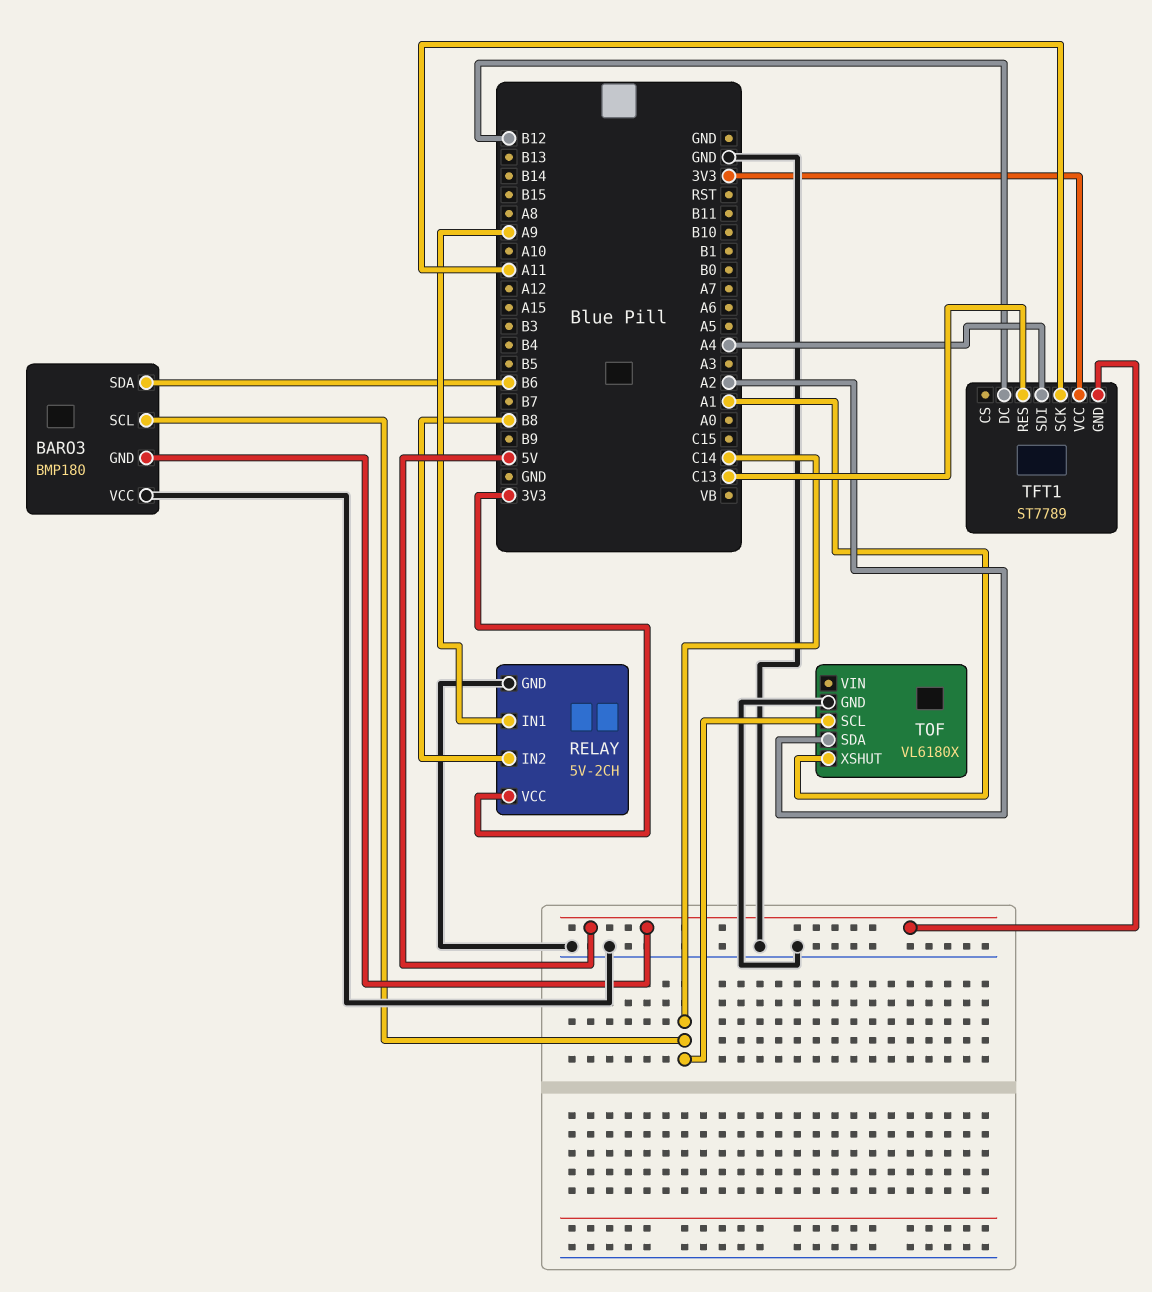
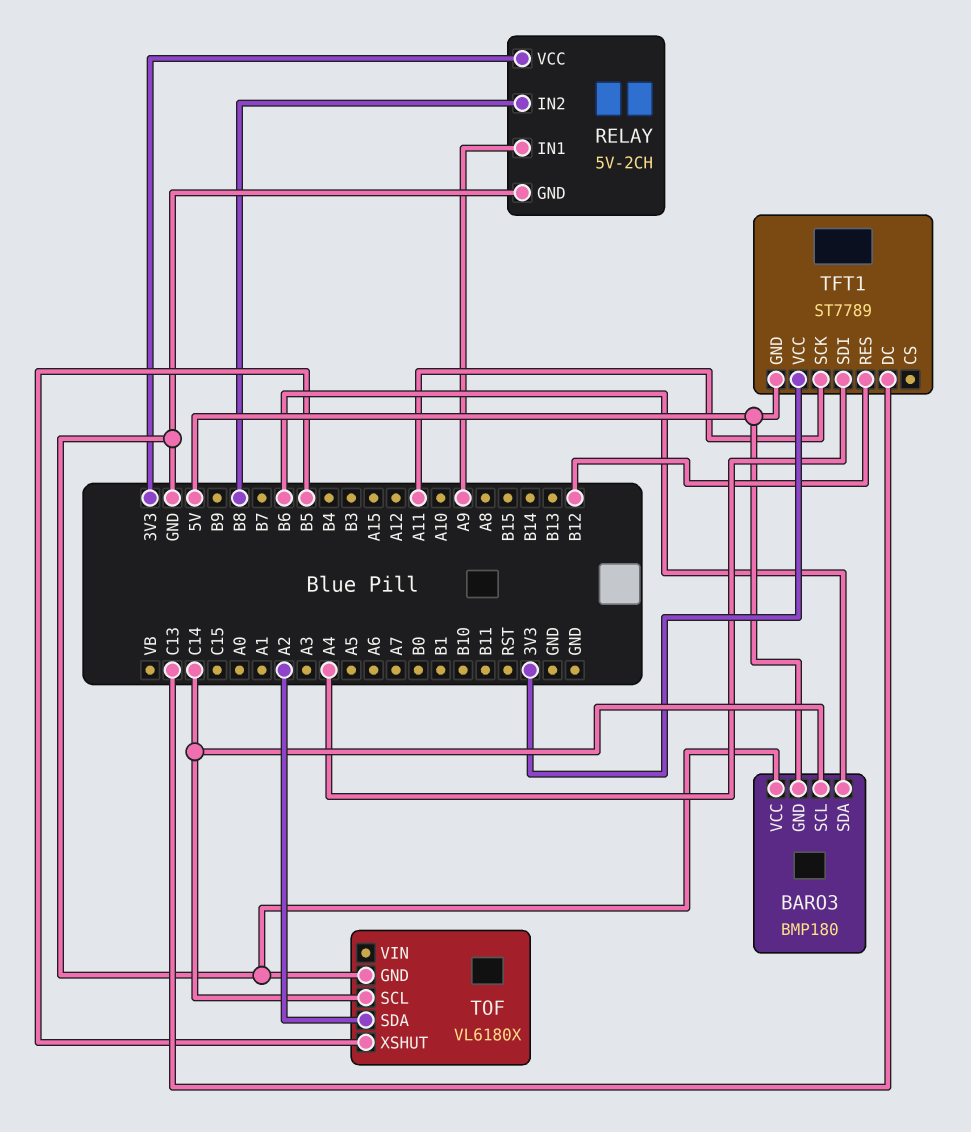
TFT1 pin DC: B12 -> C13
TFT1 pin RES: C13 -> B12
TOF pin XSHUT: A1 -> B5

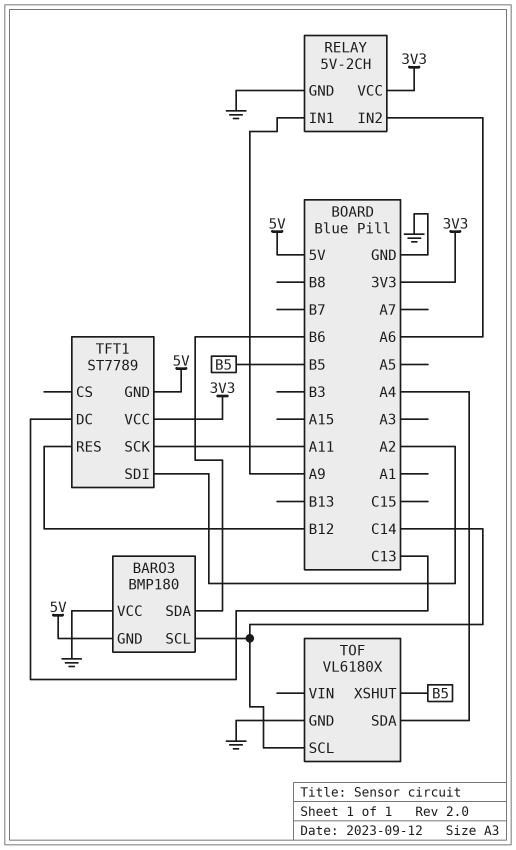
RELAY pin IN2: B8 -> A6
TFT1 pin SDI: A4 -> A2
TOF pin SDA: A2 -> A4

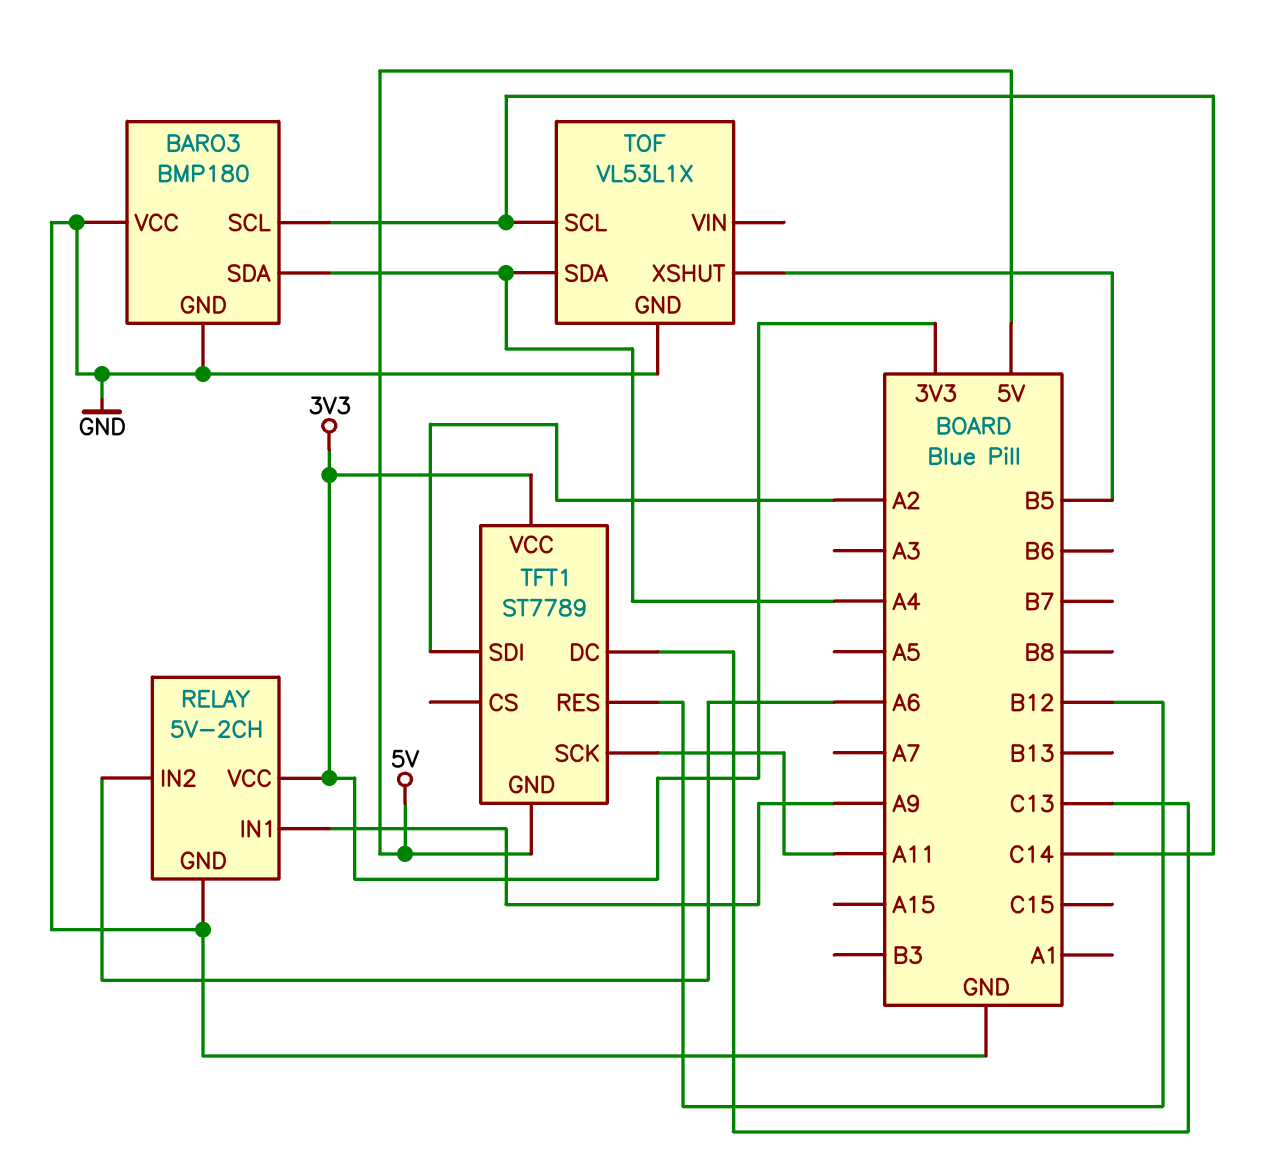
BARO3 pin GND: 5V -> GND
BARO3 pin SDA: B6 -> A4
TOF: VL6180X -> VL53L1X

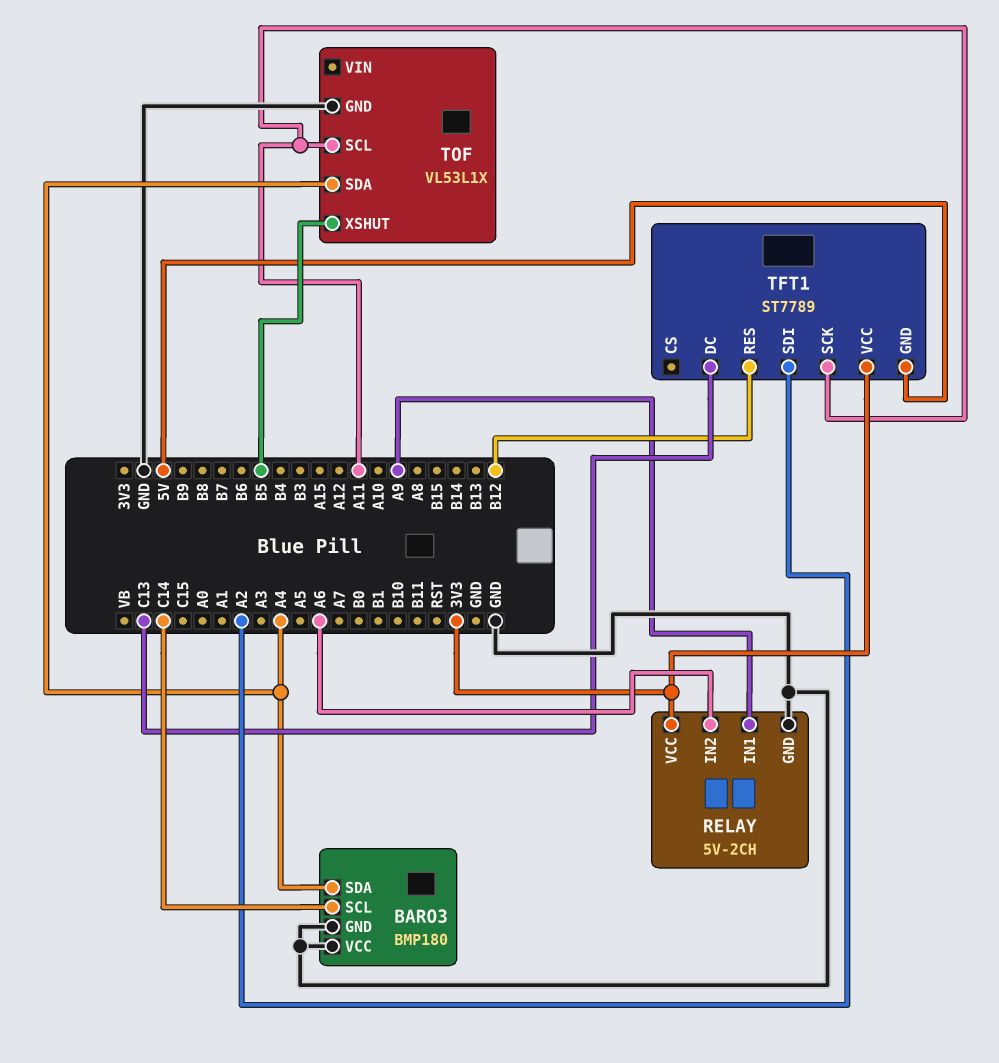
TOF pin SCL: C14 -> A11

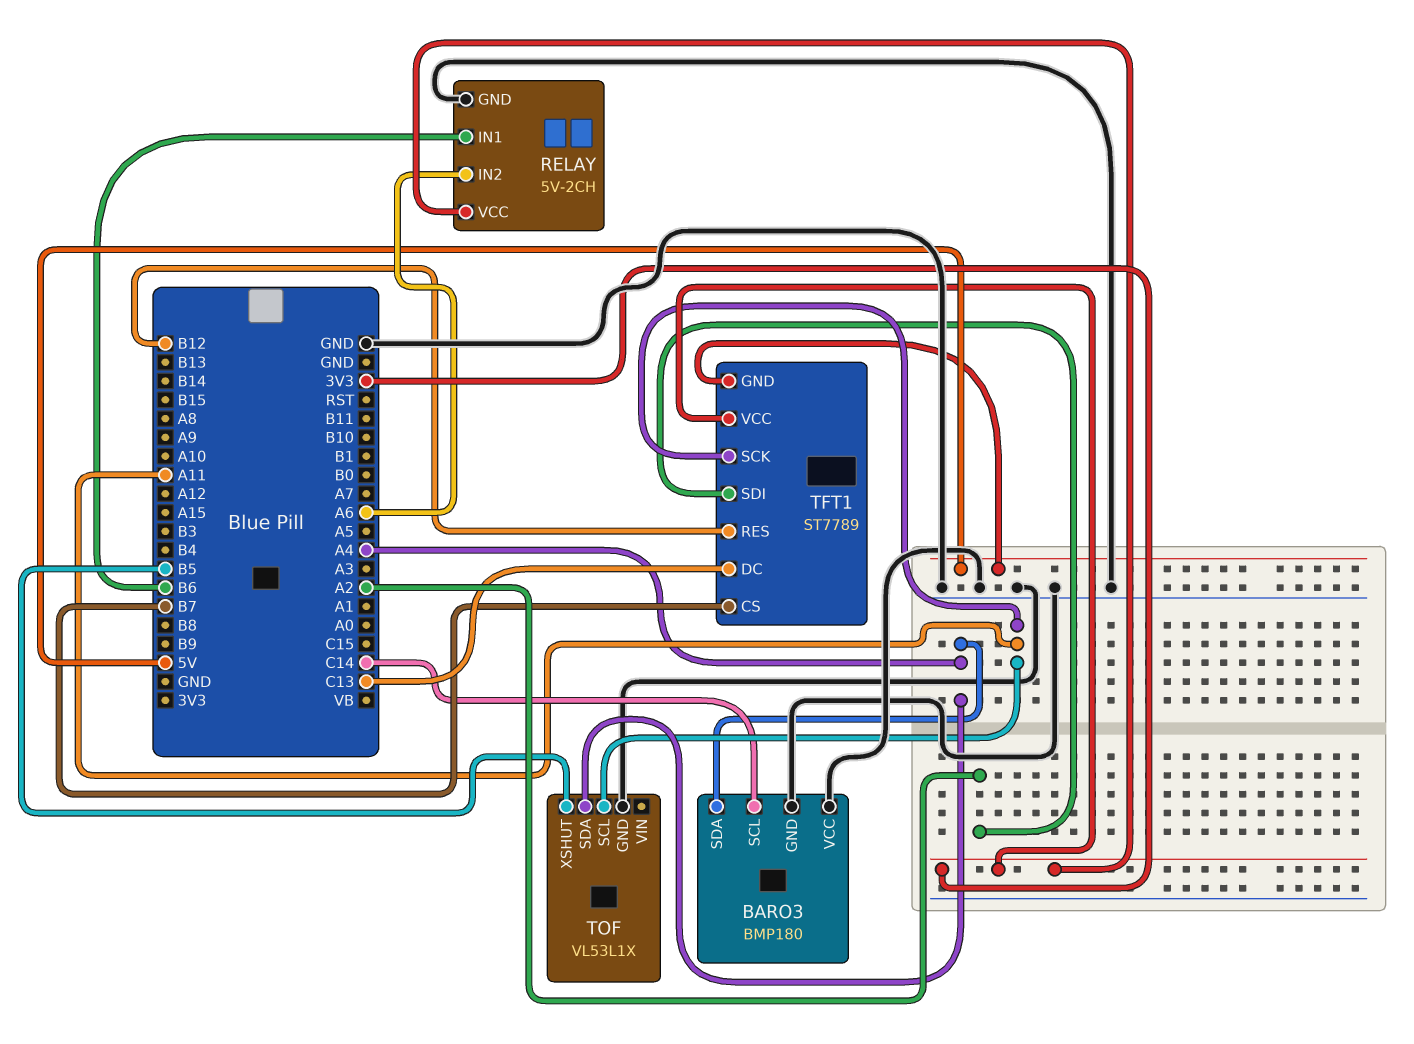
RELAY pin IN1: A9 -> B6
TFT1 pin CS: none -> B7

